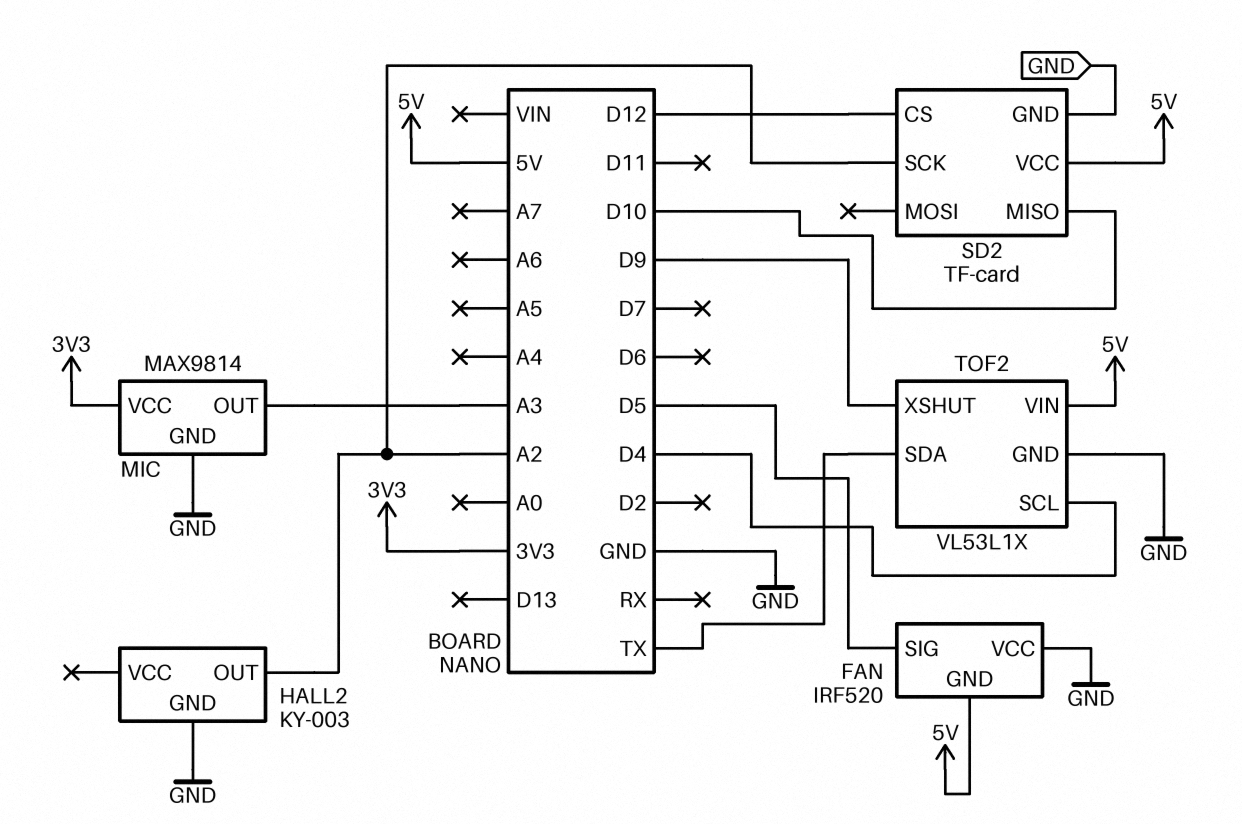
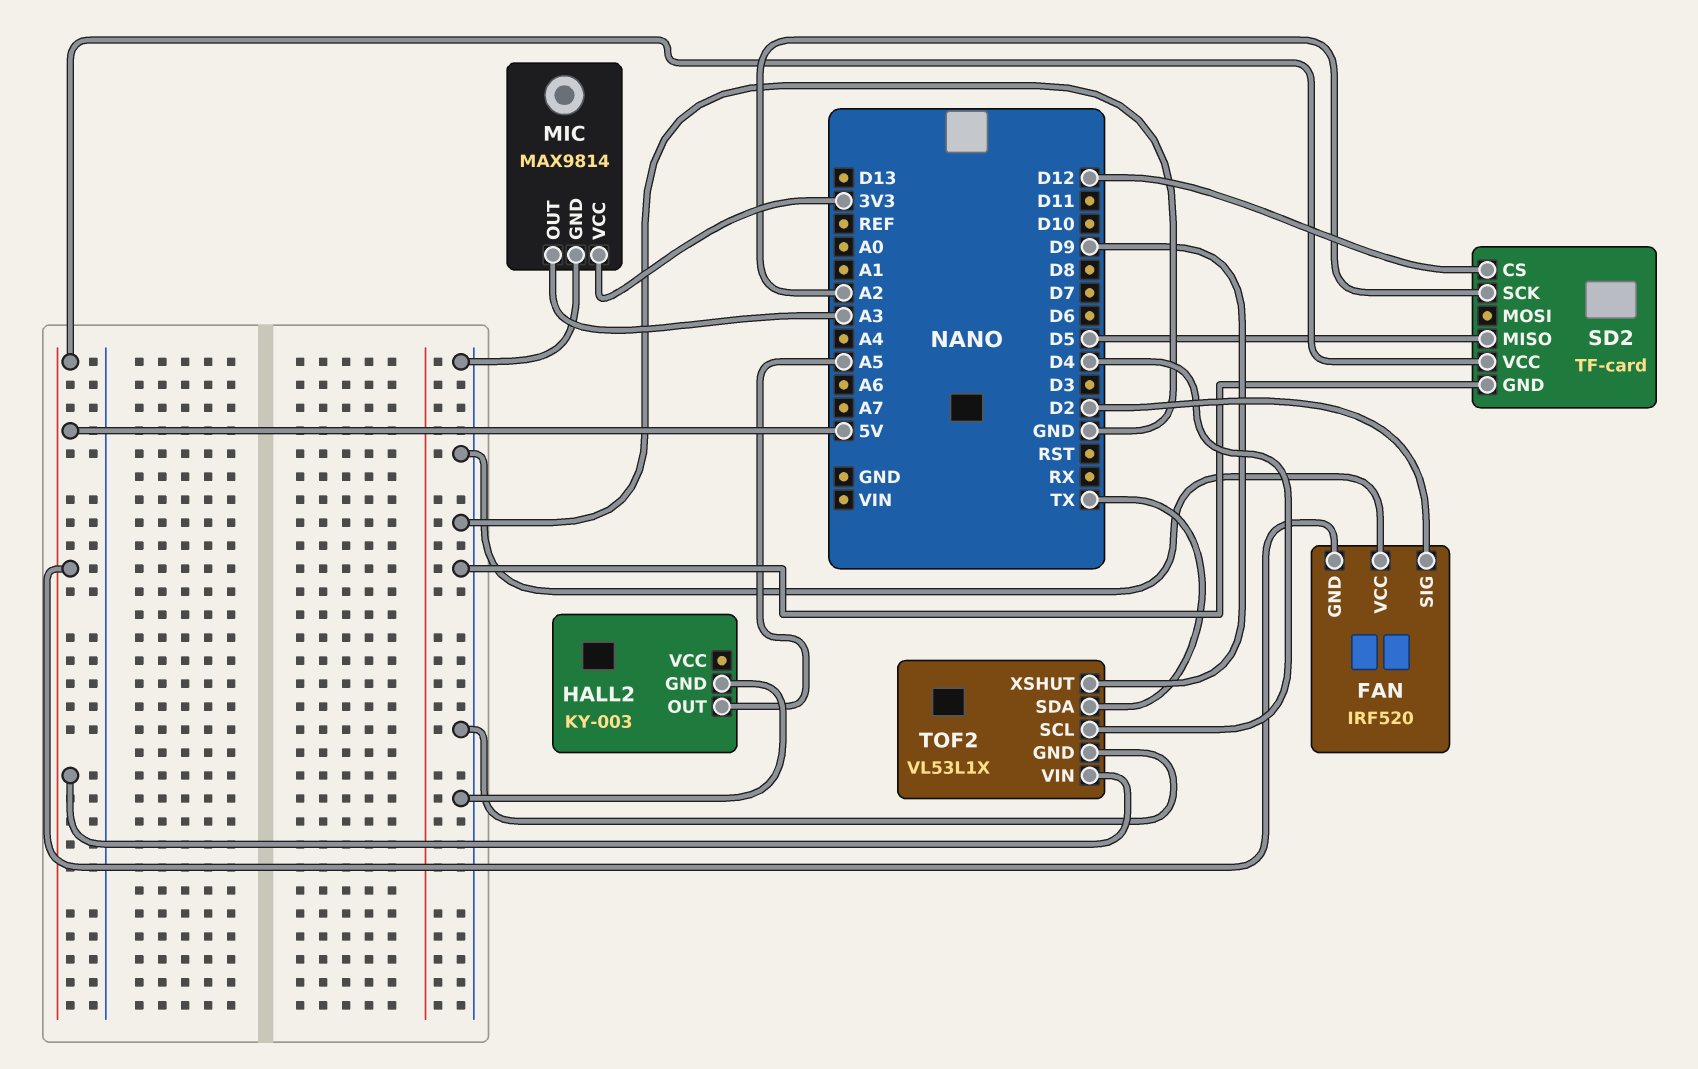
FAN pin SIG: D5 -> D2
HALL2 pin OUT: A2 -> A5
SD2 pin MISO: D10 -> D5

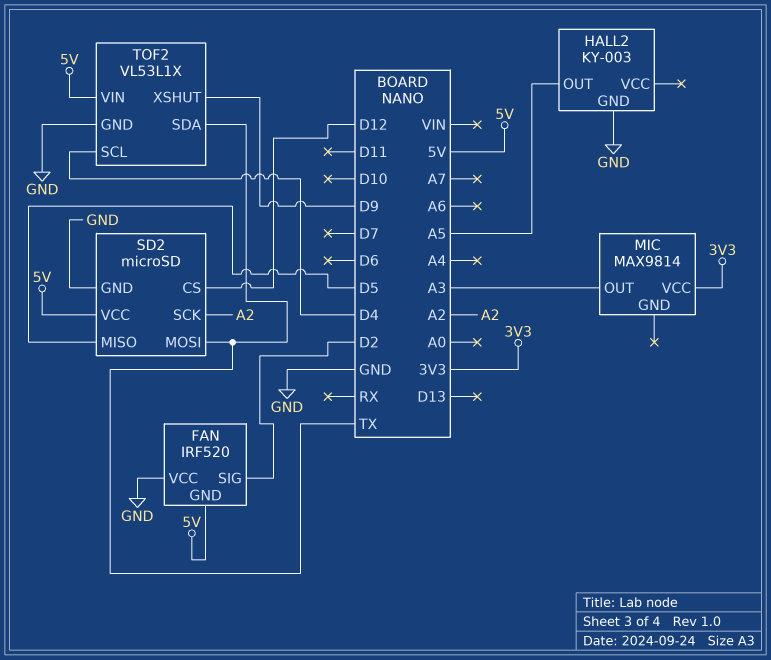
MIC pin GND: GND -> none
SD2: TF-card -> microSD
SD2 pin MOSI: none -> TX

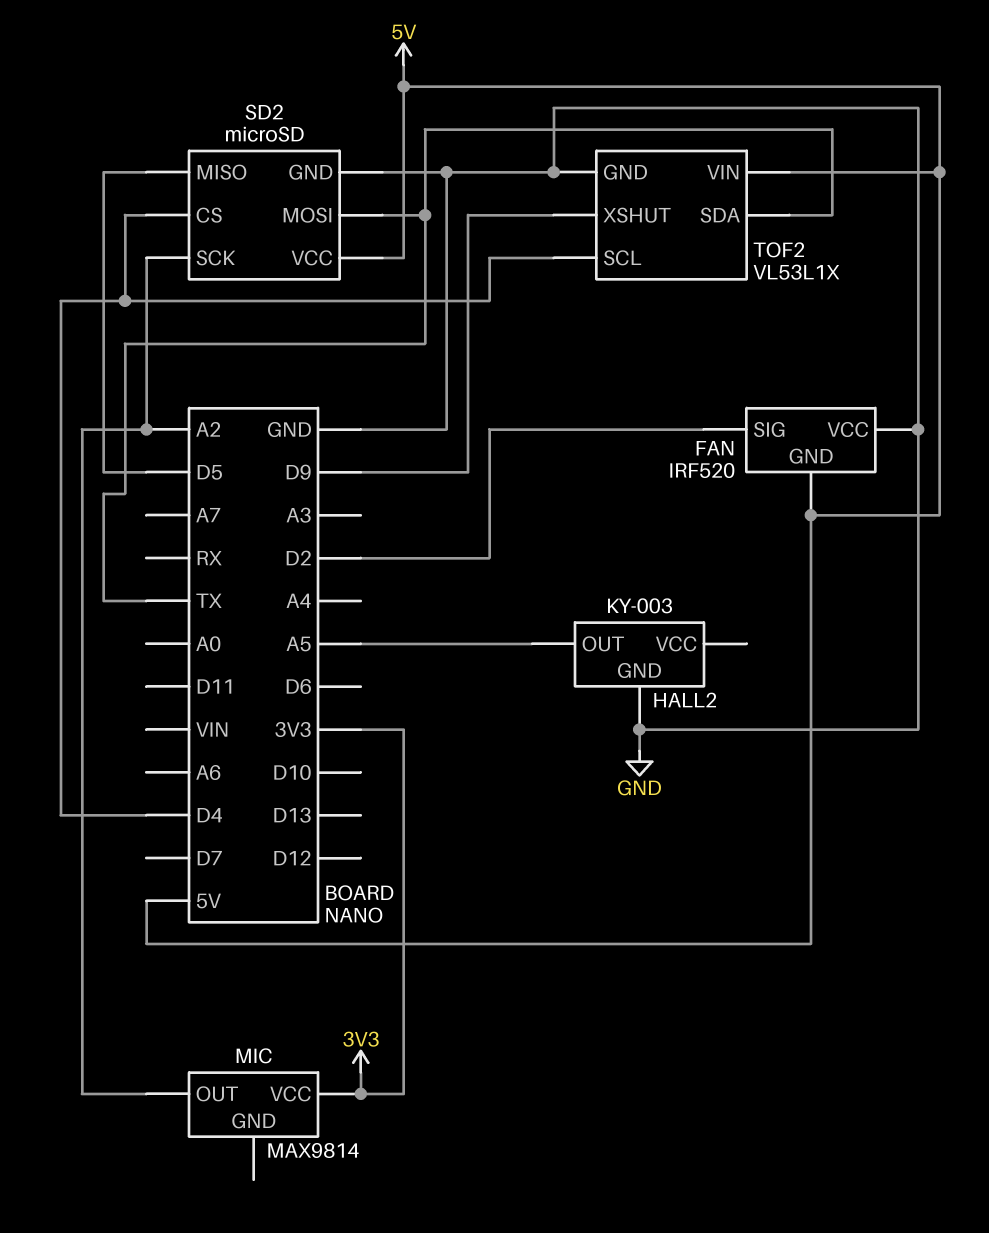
MIC pin OUT: A3 -> A2
SD2 pin CS: D12 -> D4

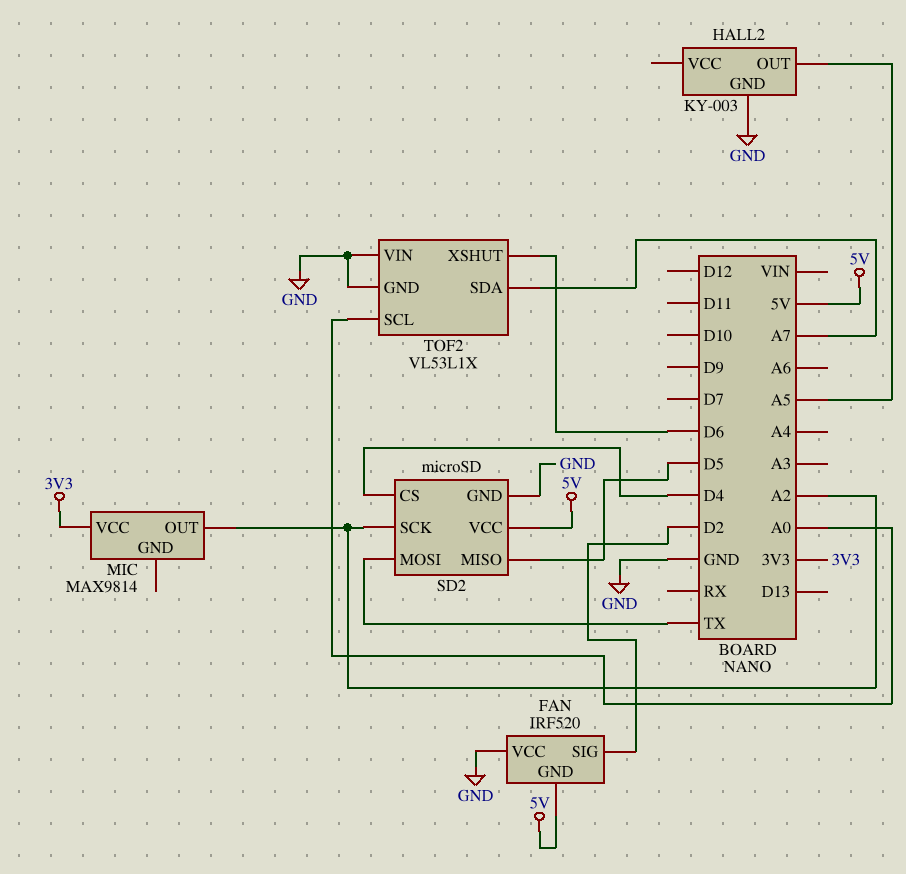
TOF2 pin SCL: D4 -> A0
TOF2 pin SDA: TX -> A7
TOF2 pin VIN: 5V -> GND
TOF2 pin XSHUT: D9 -> D6

